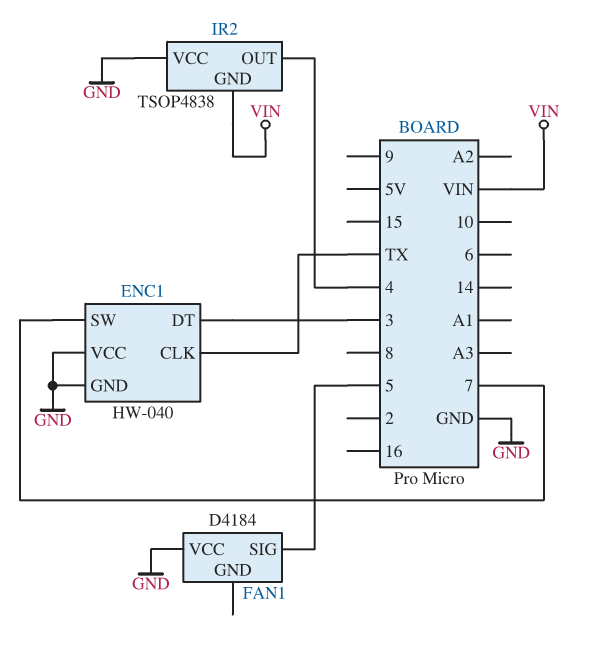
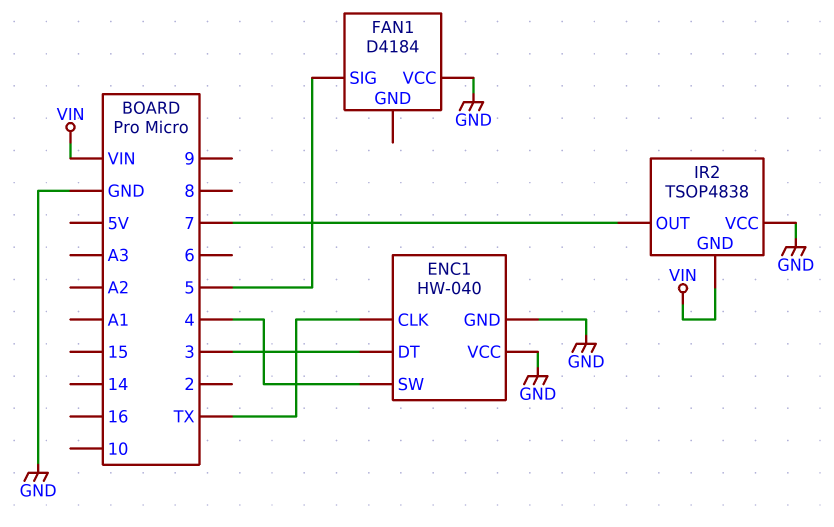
ENC1 pin SW: 7 -> 4
IR2 pin OUT: 4 -> 7

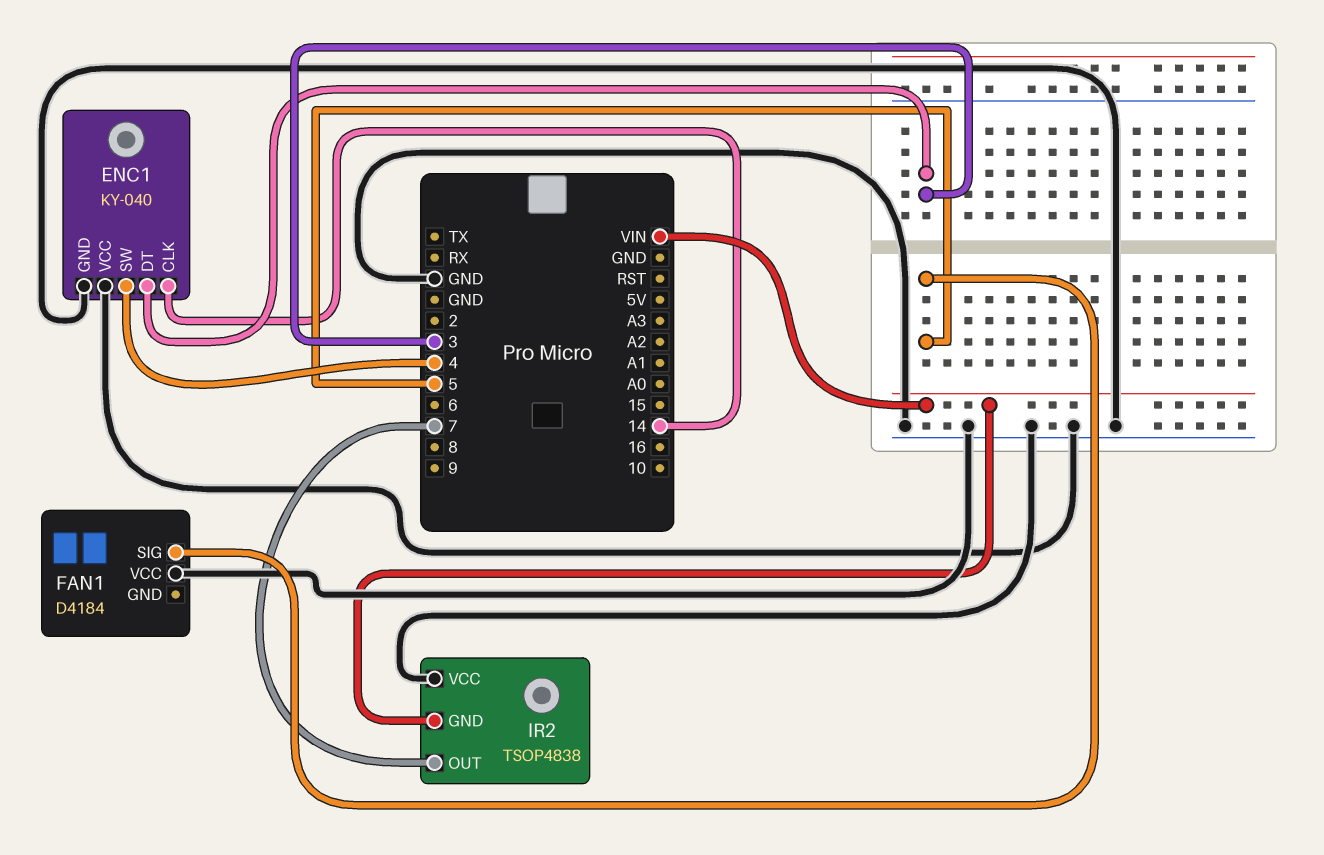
ENC1: HW-040 -> KY-040
ENC1 pin CLK: TX -> 14

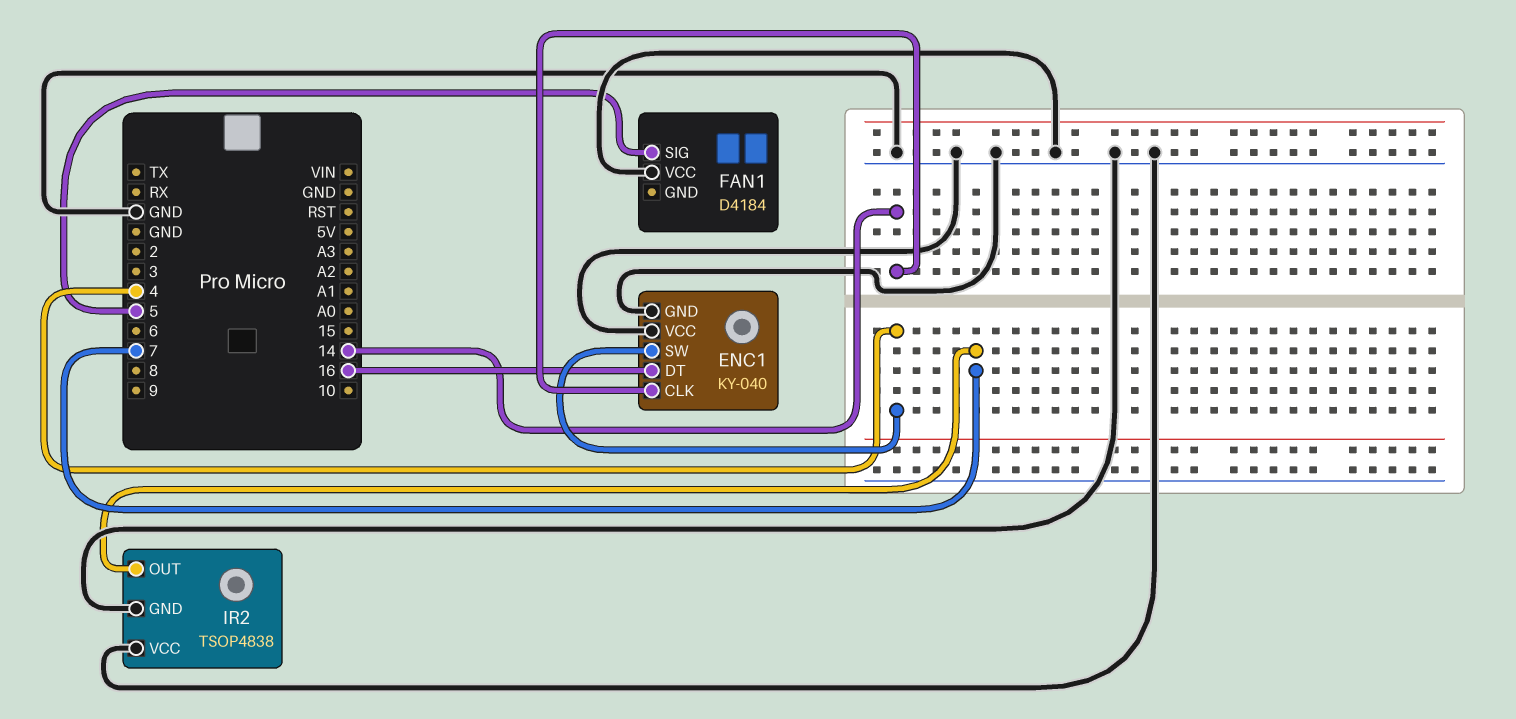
ENC1 pin DT: 3 -> 16
IR2 pin GND: VIN -> GND

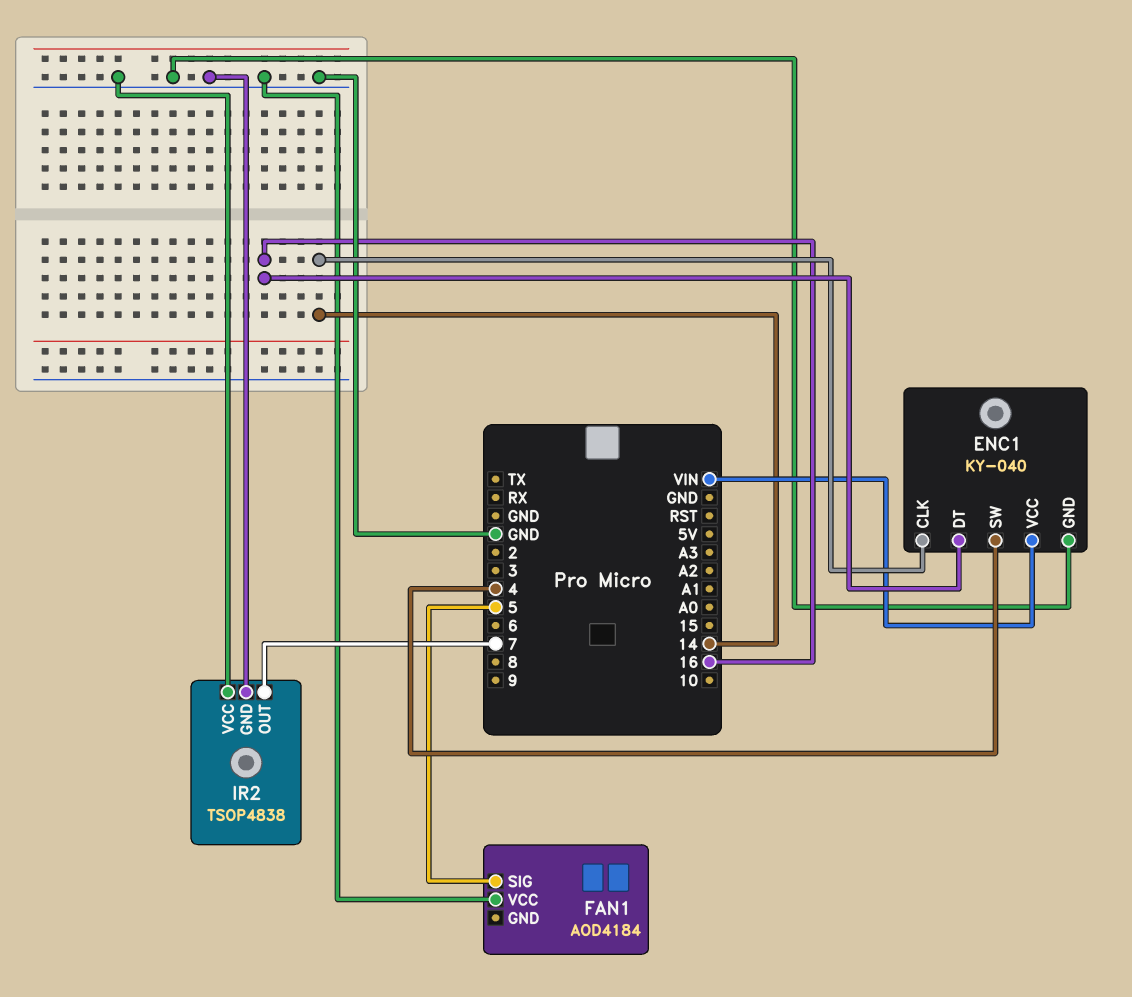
ENC1 pin VCC: GND -> VIN
FAN1: D4184 -> AOD4184

